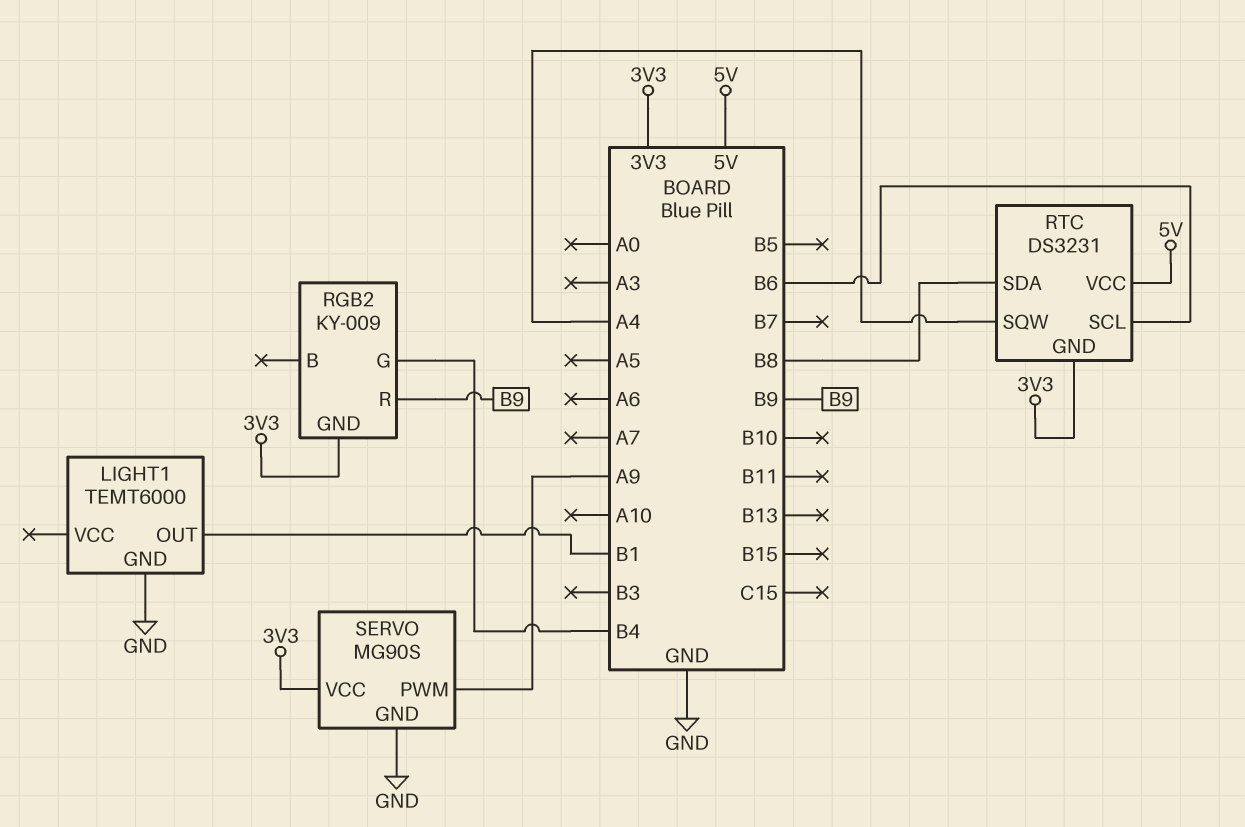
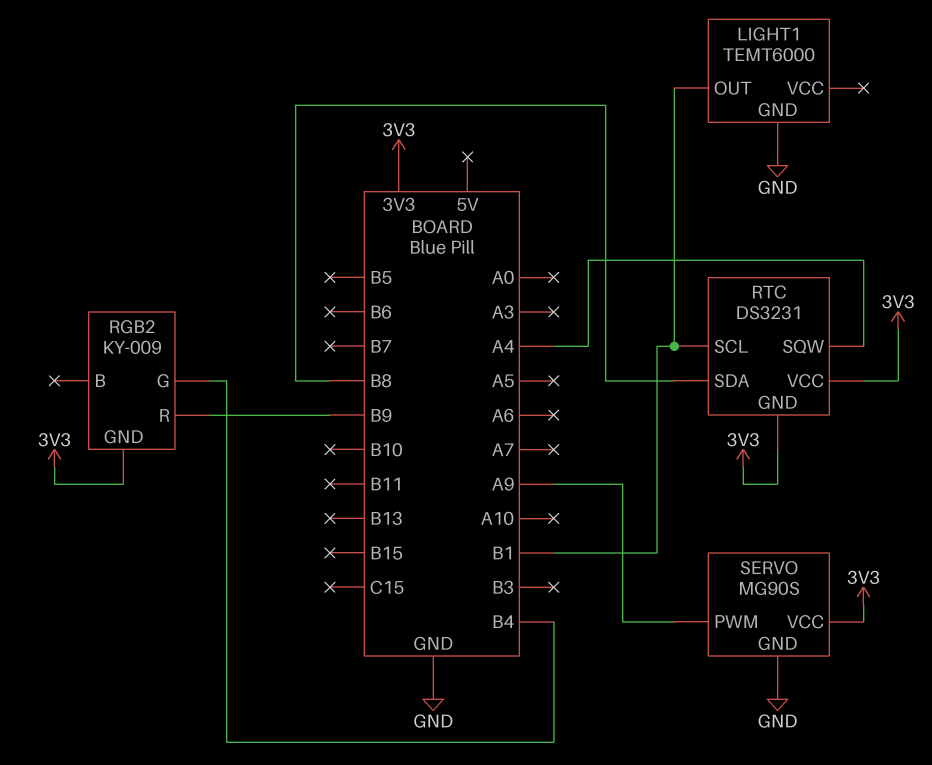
RTC pin SCL: B6 -> B1
RTC pin VCC: 5V -> 3V3

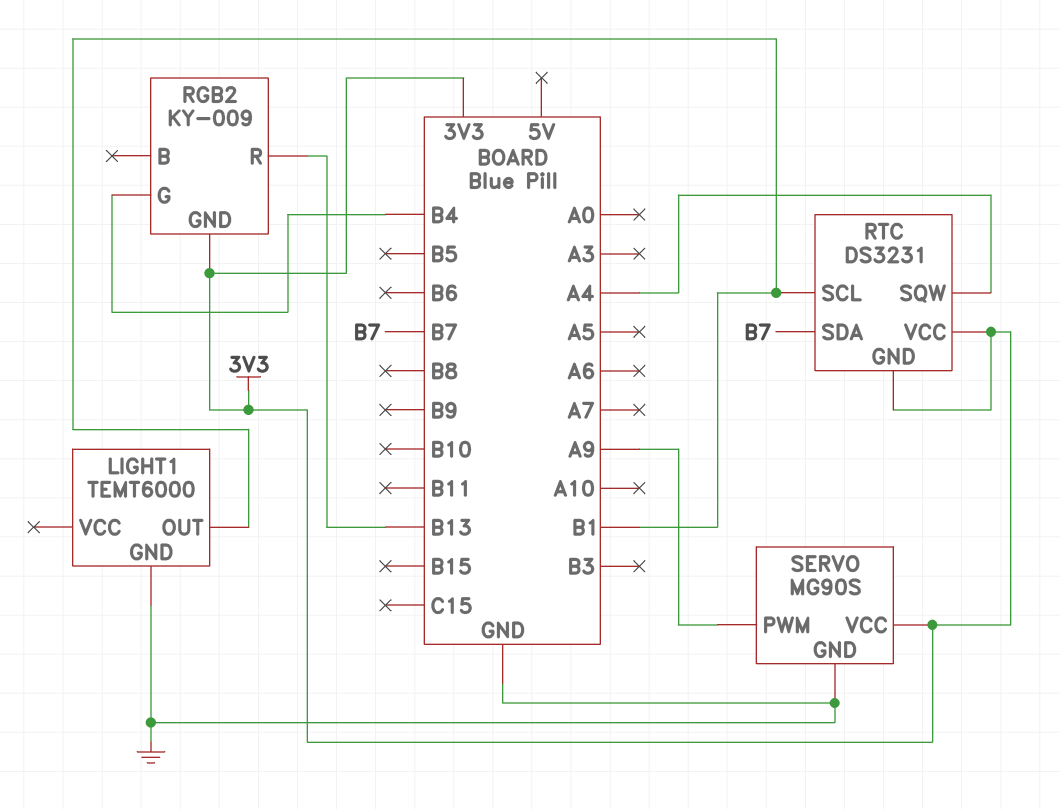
RGB2 pin R: B9 -> B13
RTC pin SDA: B8 -> B7

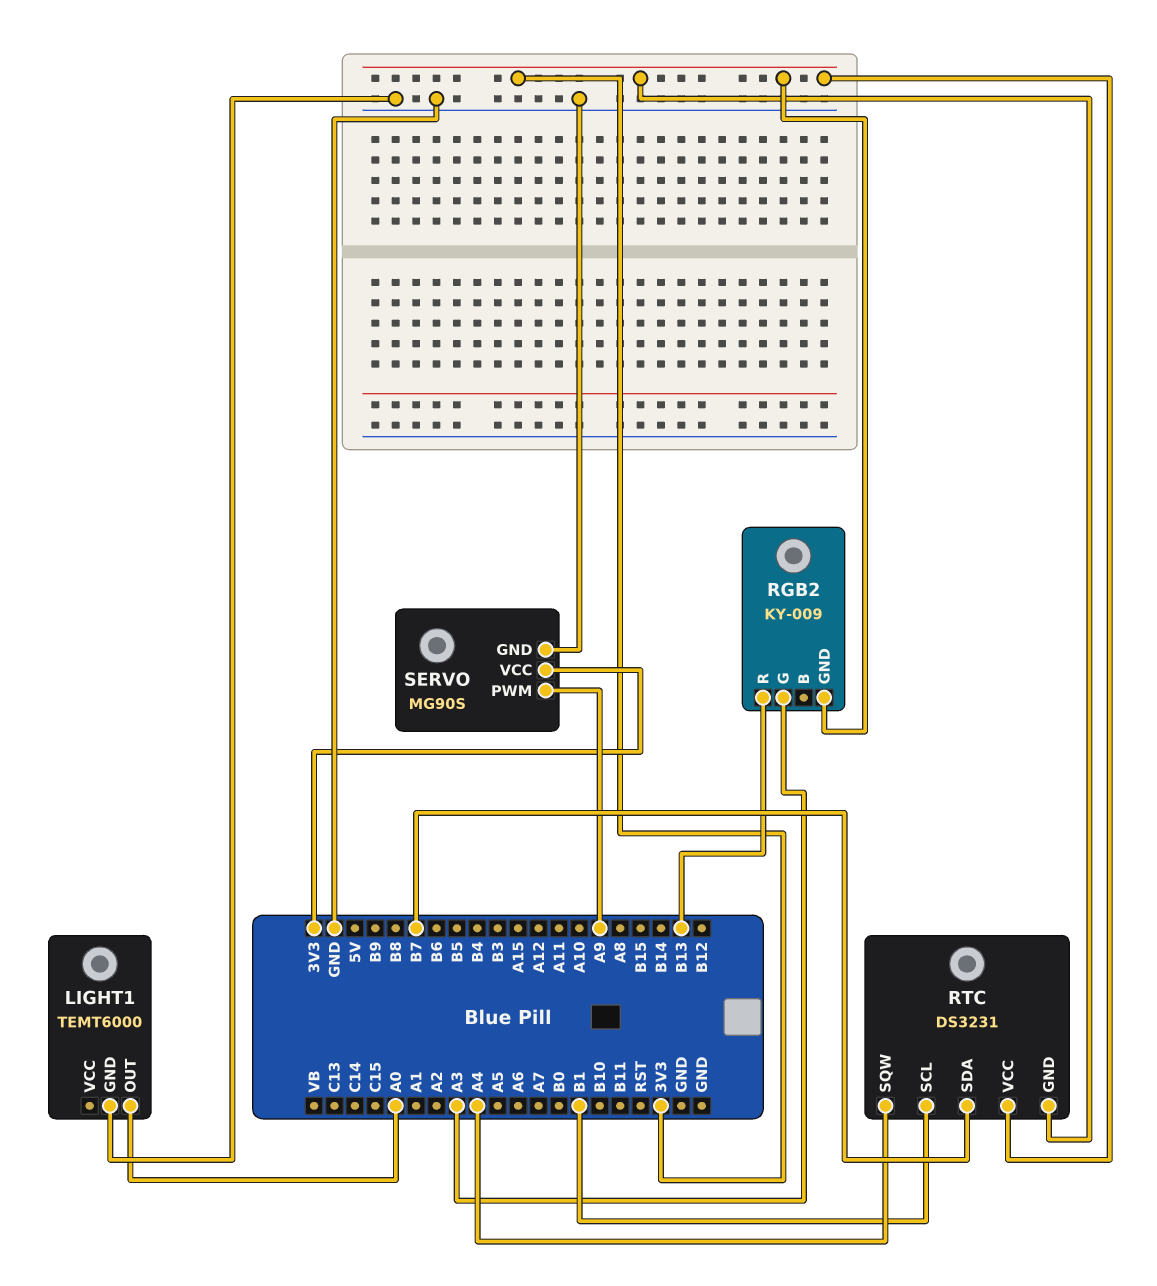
LIGHT1 pin OUT: B1 -> A0
RGB2 pin G: B4 -> A3

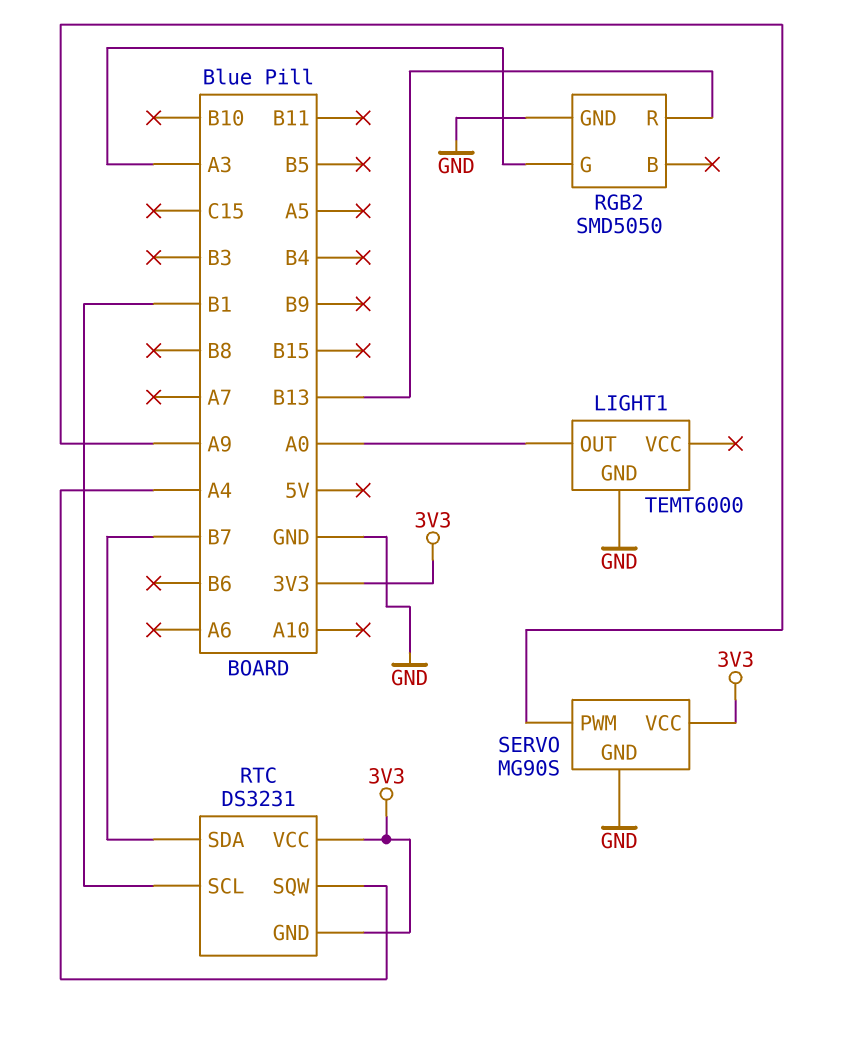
RGB2: KY-009 -> SMD5050
RGB2 pin GND: 3V3 -> GND

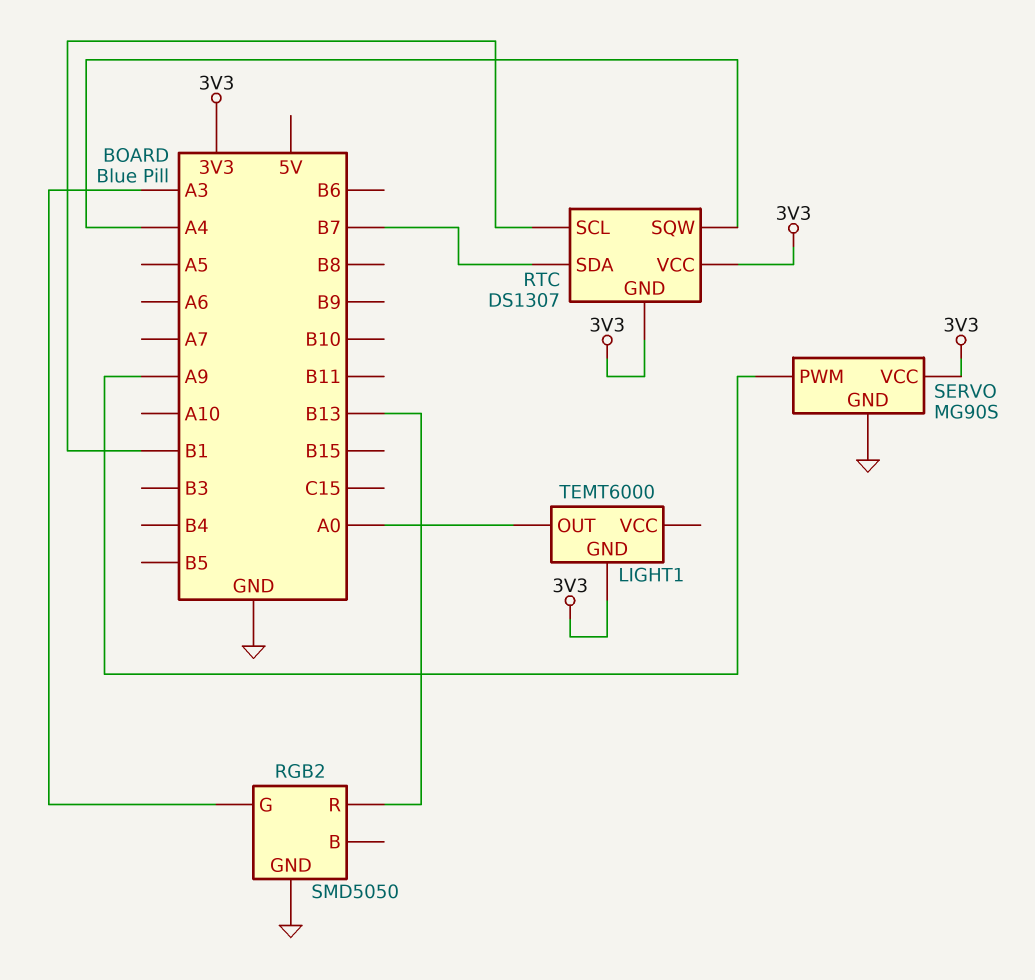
LIGHT1 pin GND: GND -> 3V3
RTC: DS3231 -> DS1307

